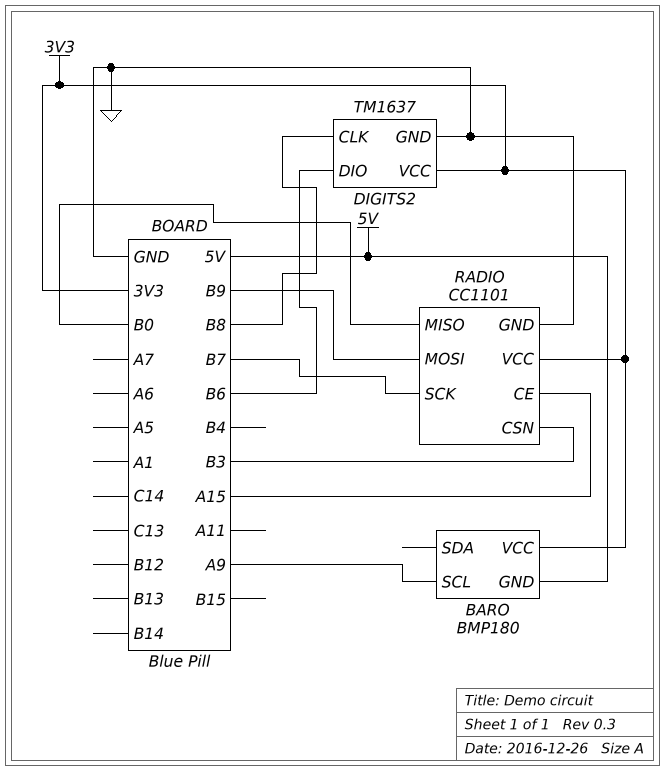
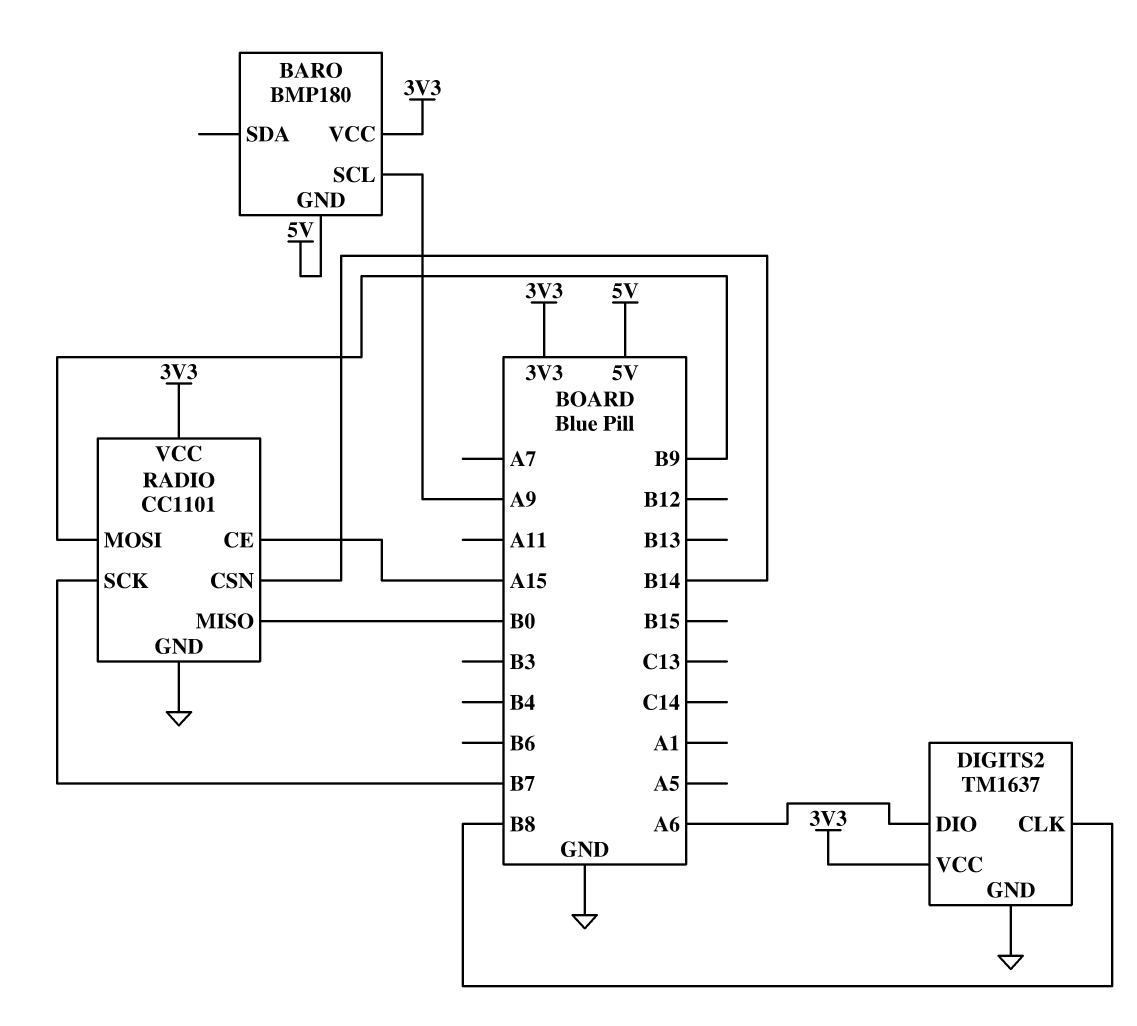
DIGITS2 pin DIO: B6 -> A6
RADIO pin CSN: B3 -> B14

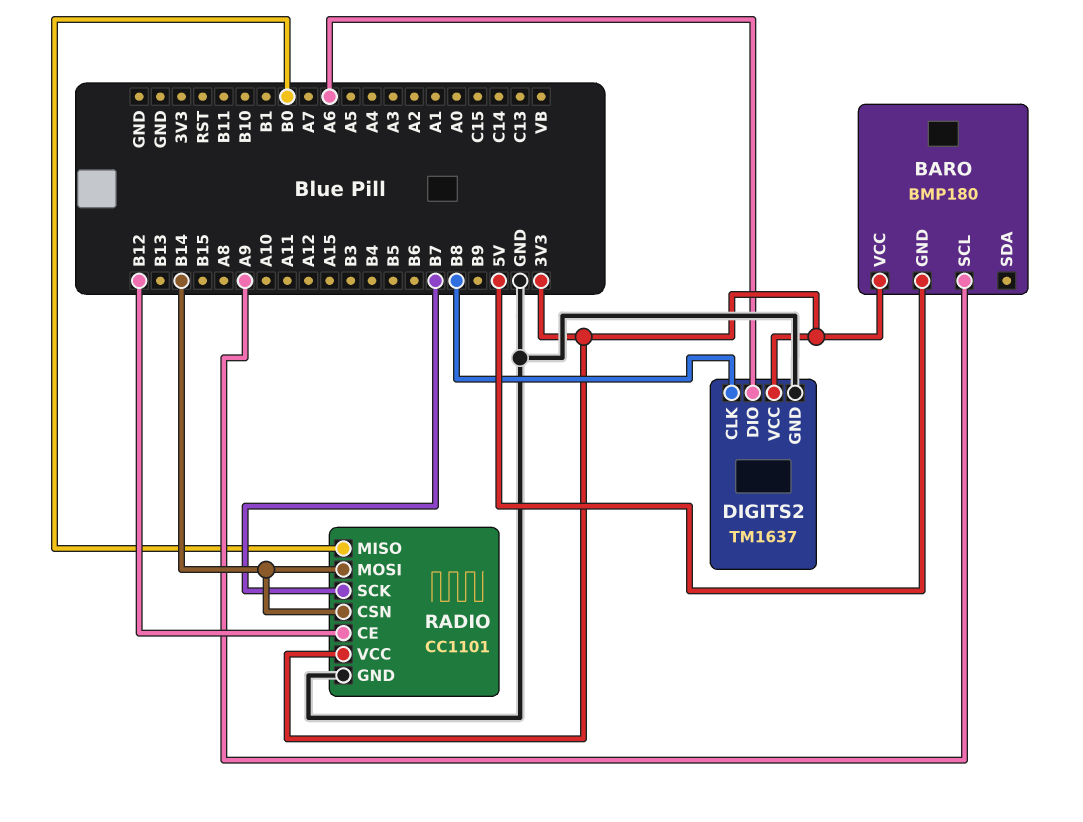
RADIO pin CE: A15 -> B12
RADIO pin MOSI: B9 -> B14

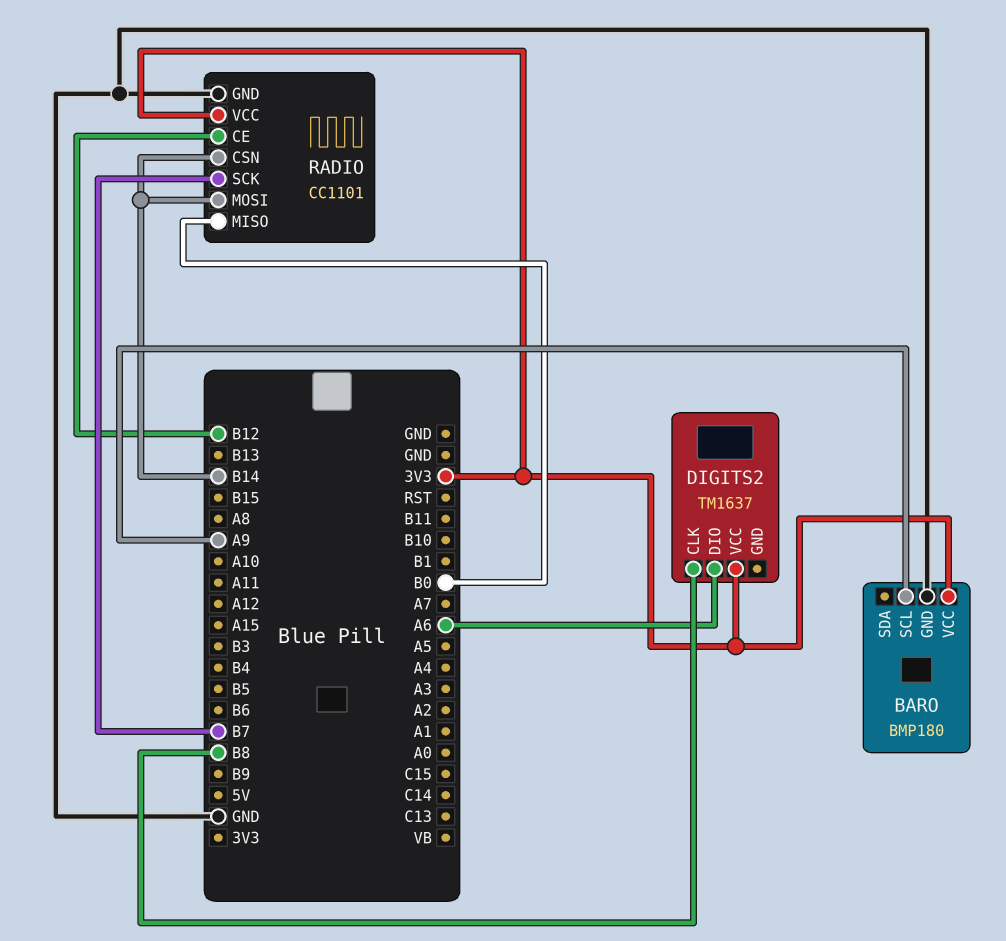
BARO pin GND: 5V -> GND
DIGITS2 pin GND: GND -> none

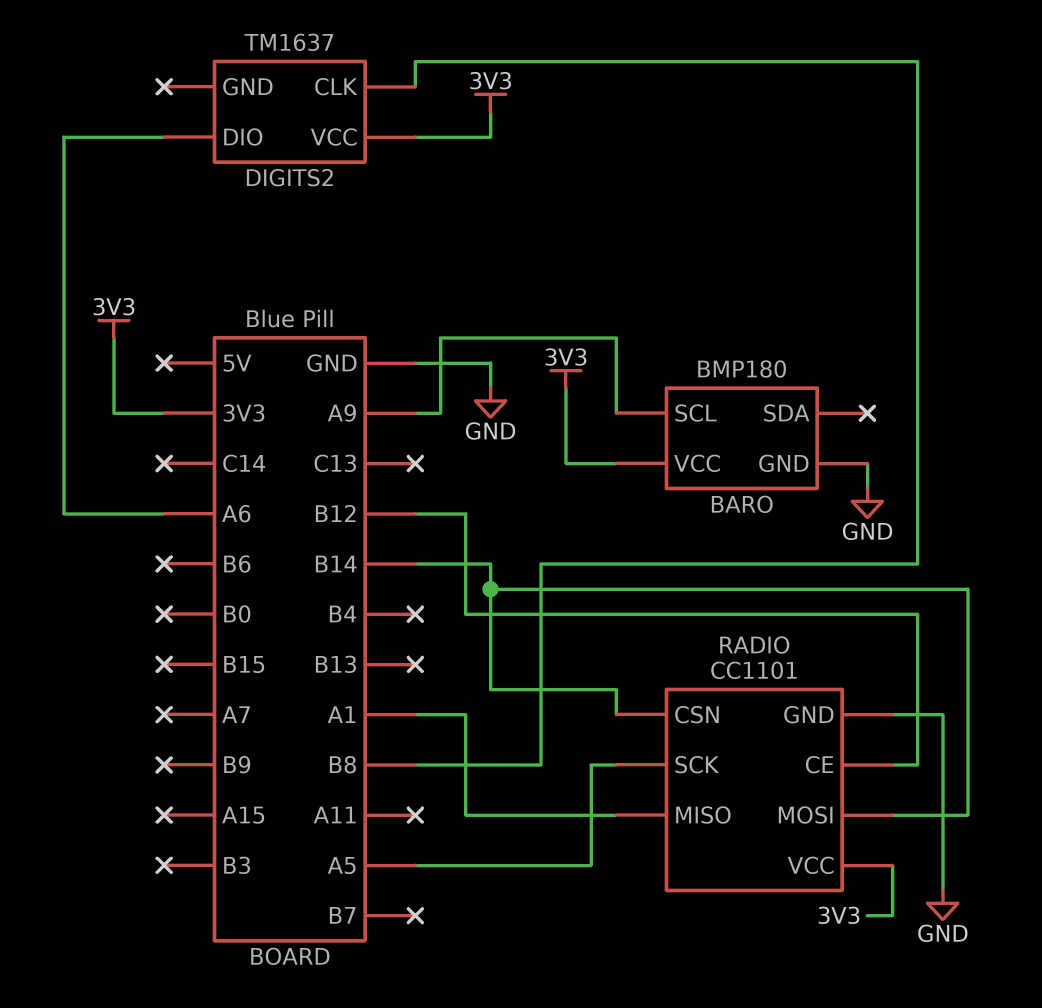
RADIO pin MISO: B0 -> A1
RADIO pin SCK: B7 -> A5

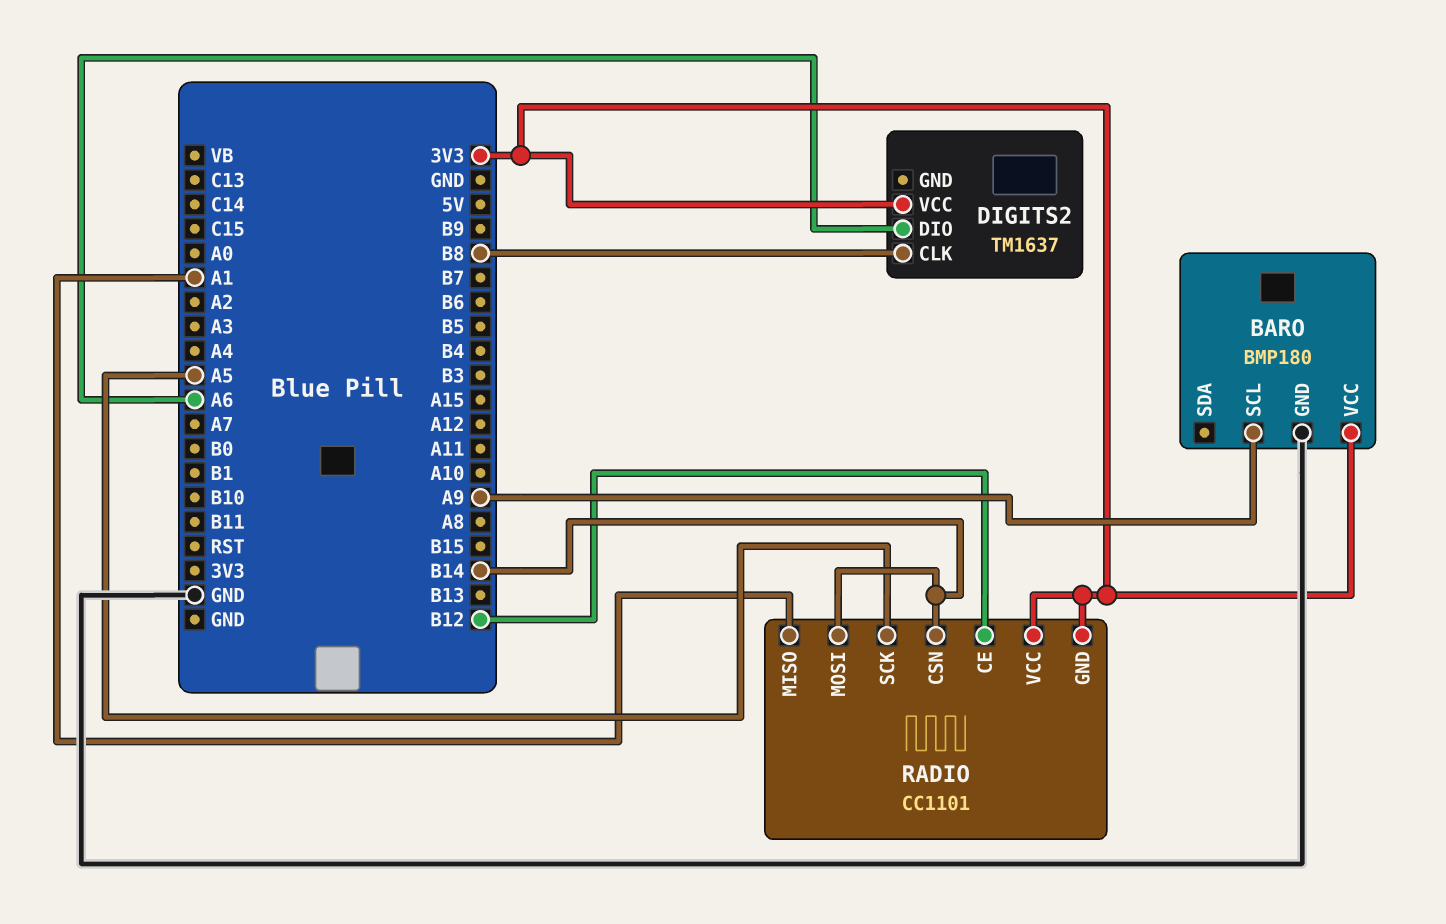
RADIO pin GND: GND -> 3V3

